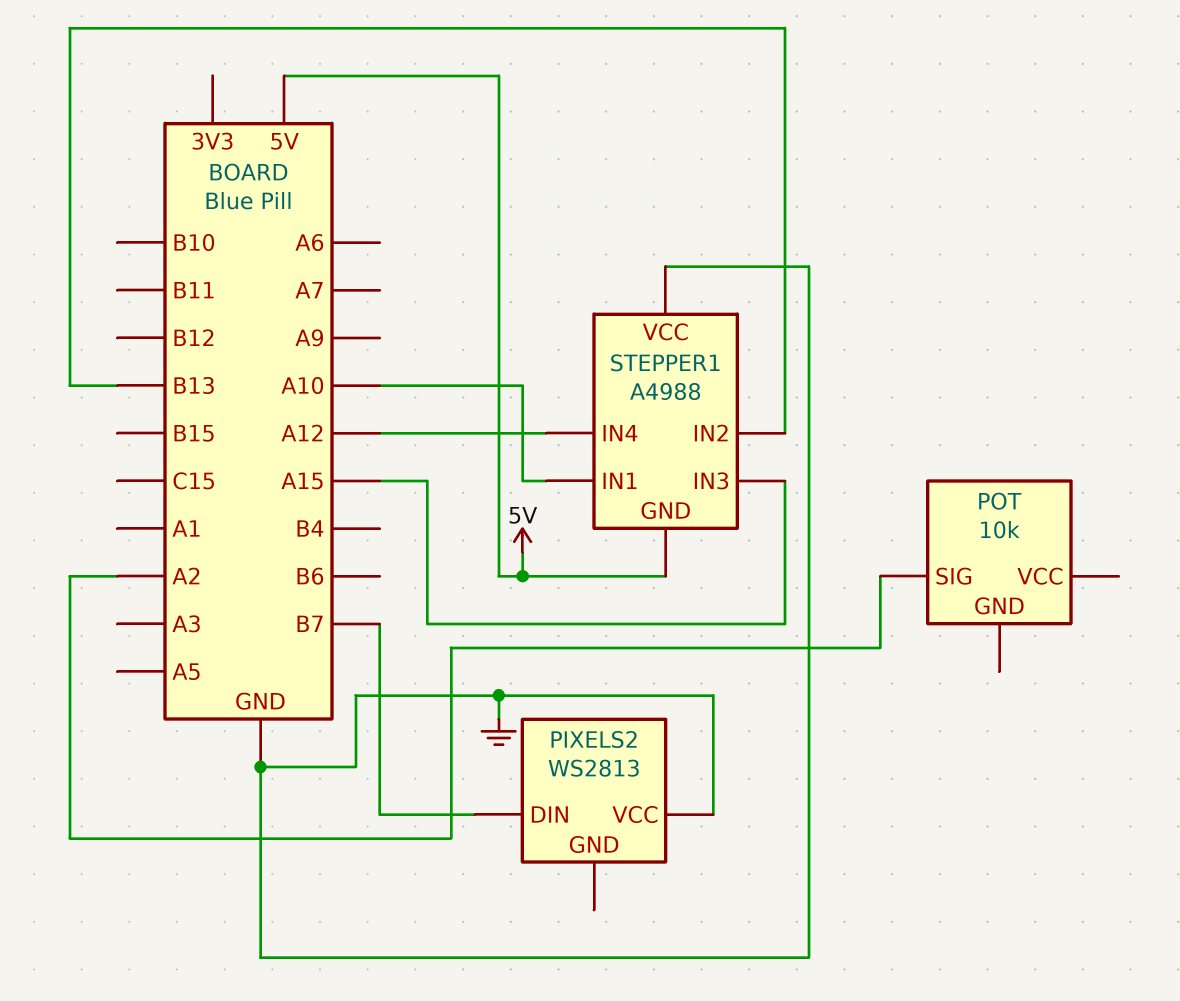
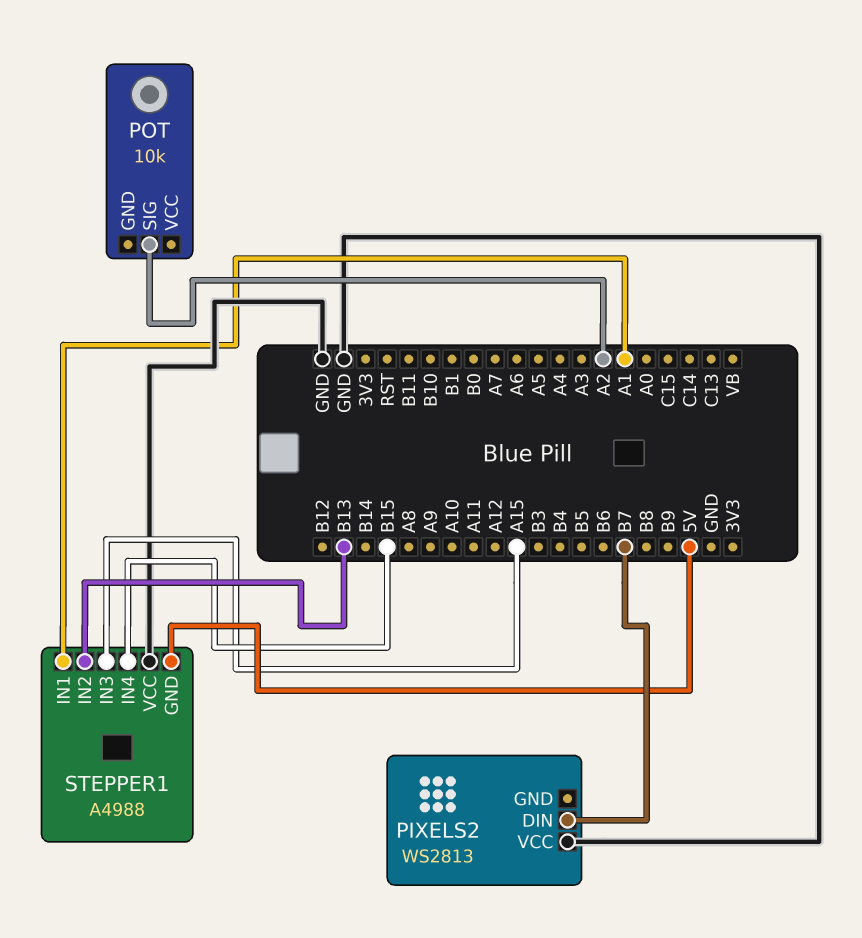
STEPPER1 pin IN1: A10 -> A1
STEPPER1 pin IN4: A12 -> B15

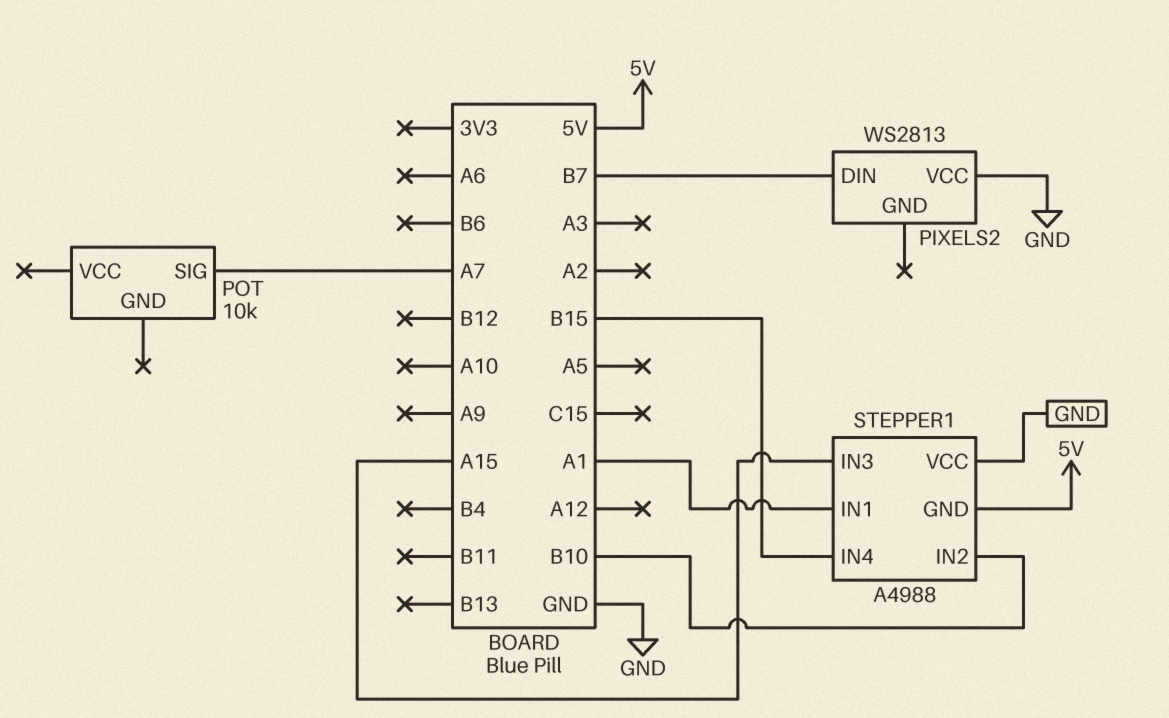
POT pin SIG: A2 -> A7
STEPPER1 pin IN2: B13 -> B10

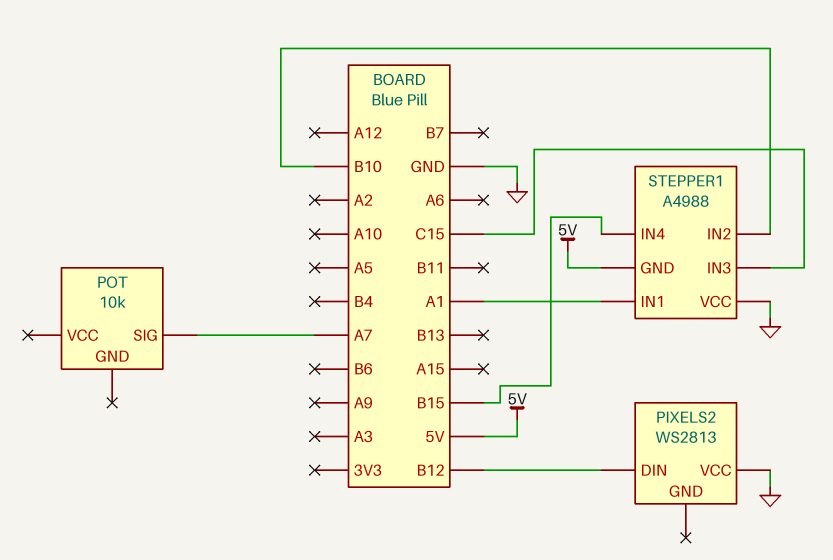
PIXELS2 pin DIN: B7 -> B12
STEPPER1 pin IN3: A15 -> C15

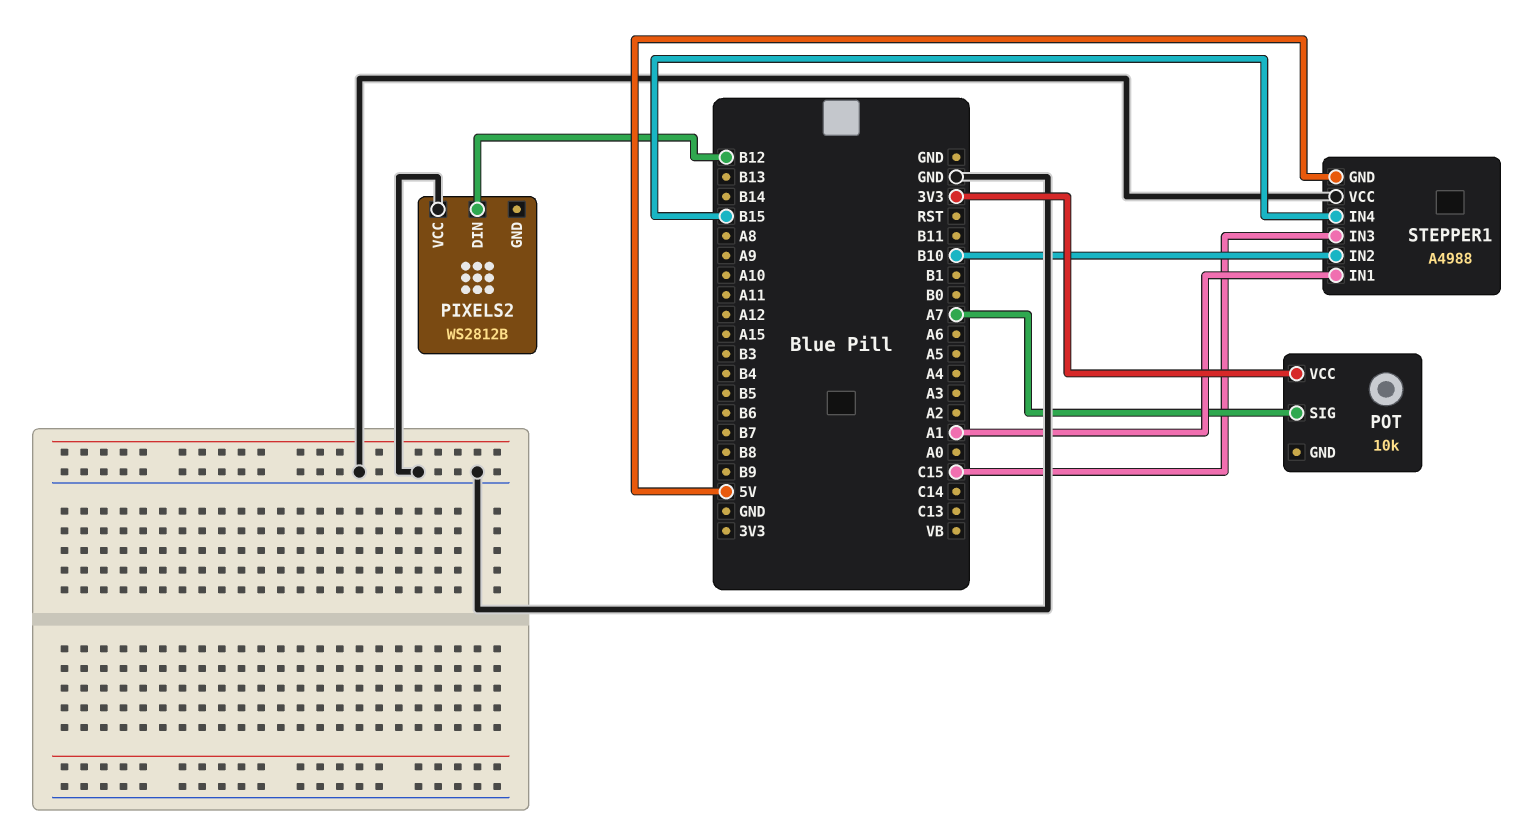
PIXELS2: WS2813 -> WS2812B
POT pin VCC: none -> 3V3

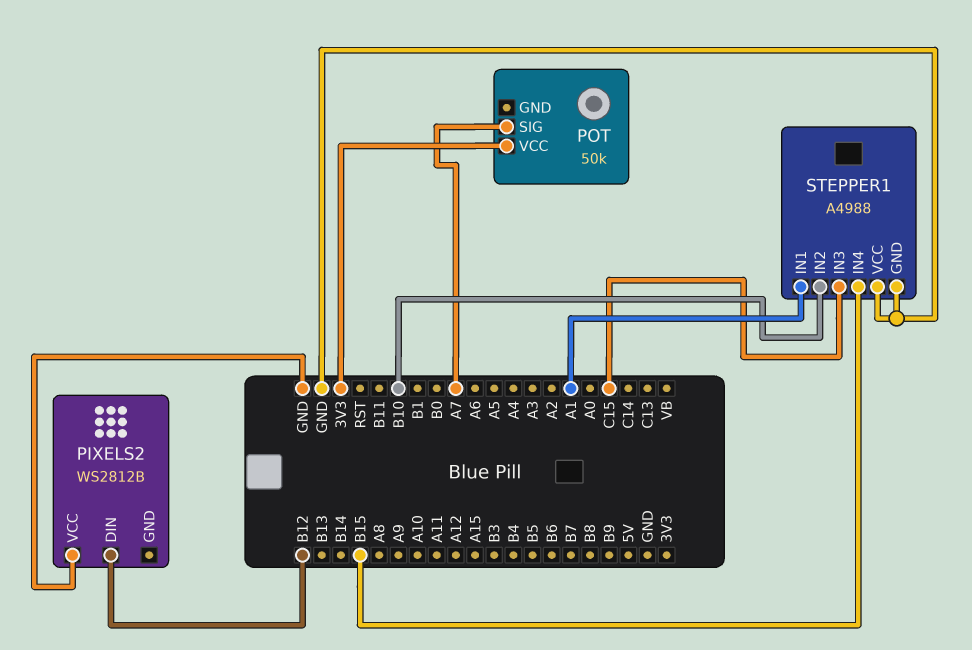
POT: 10k -> 50k
STEPPER1 pin GND: 5V -> GND

